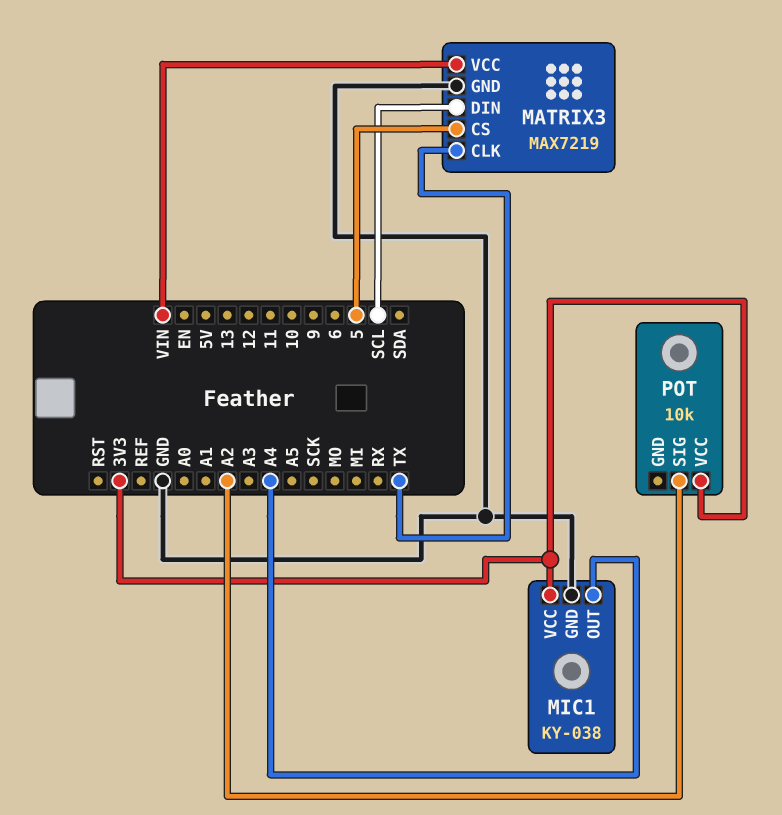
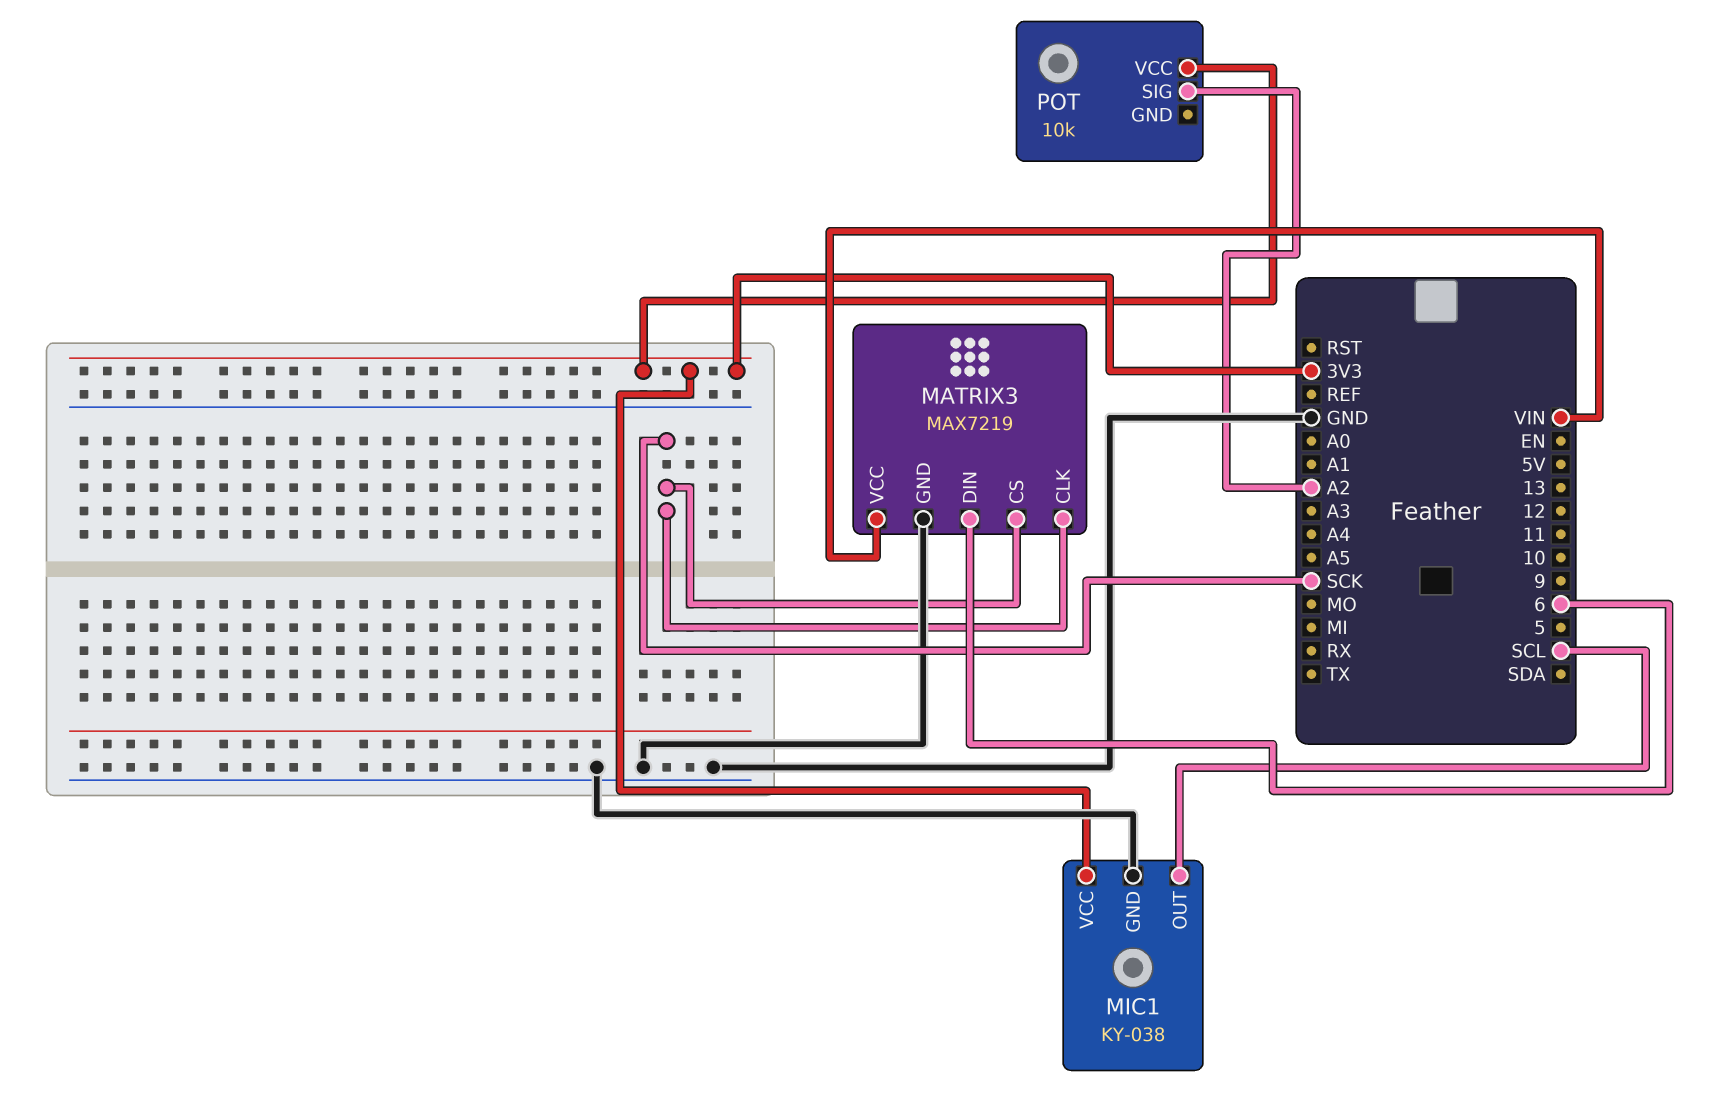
MATRIX3 pin CLK: TX -> SCK
MATRIX3 pin CS: 5 -> SCK
MATRIX3 pin DIN: SCL -> 6
MIC1 pin OUT: A4 -> SCL

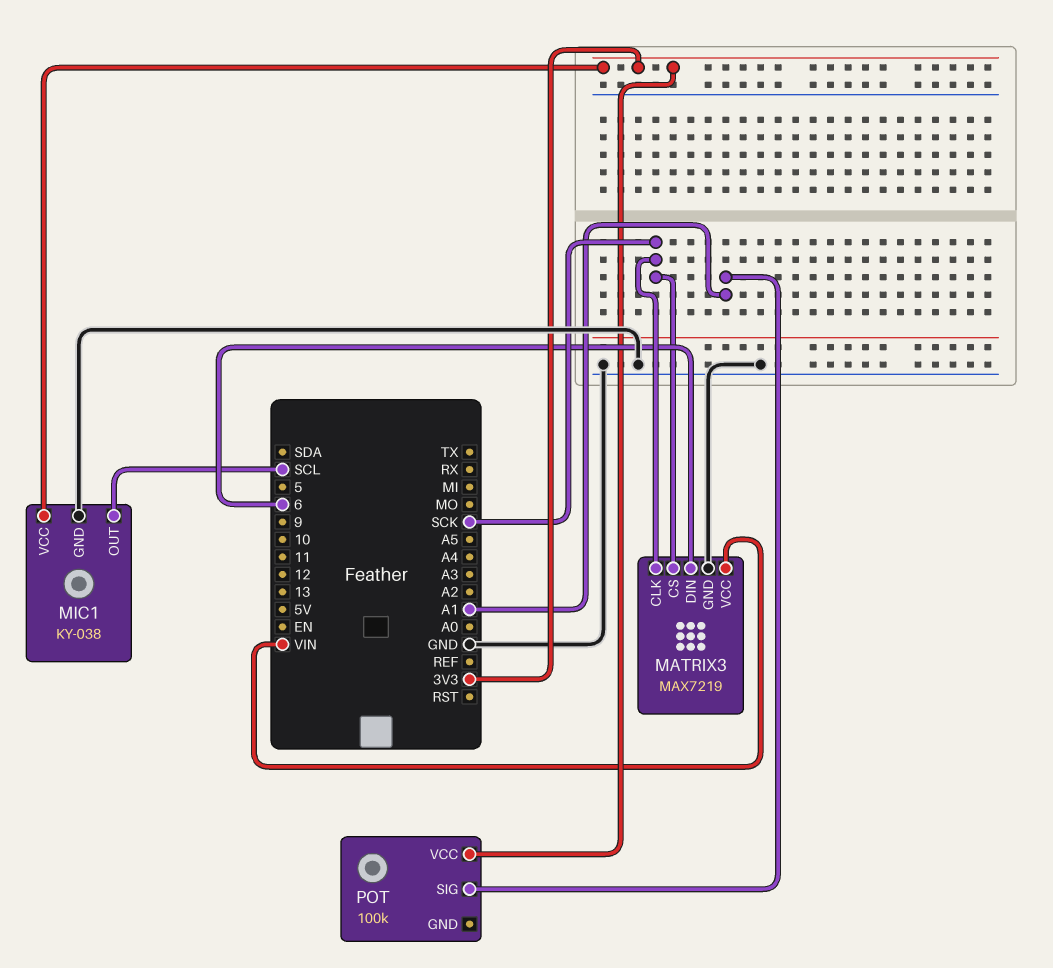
POT: 10k -> 100k
POT pin SIG: A2 -> A1

